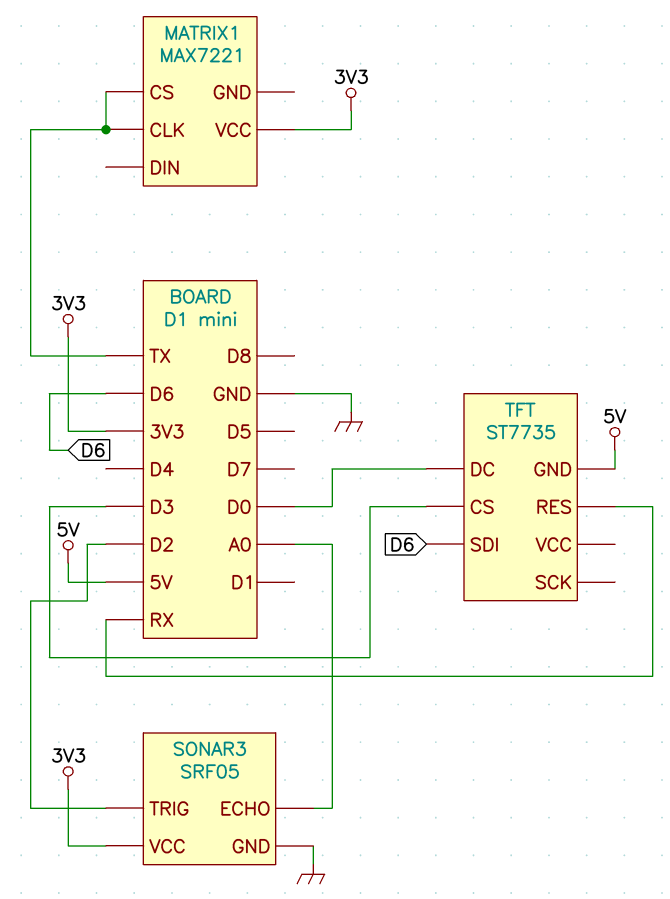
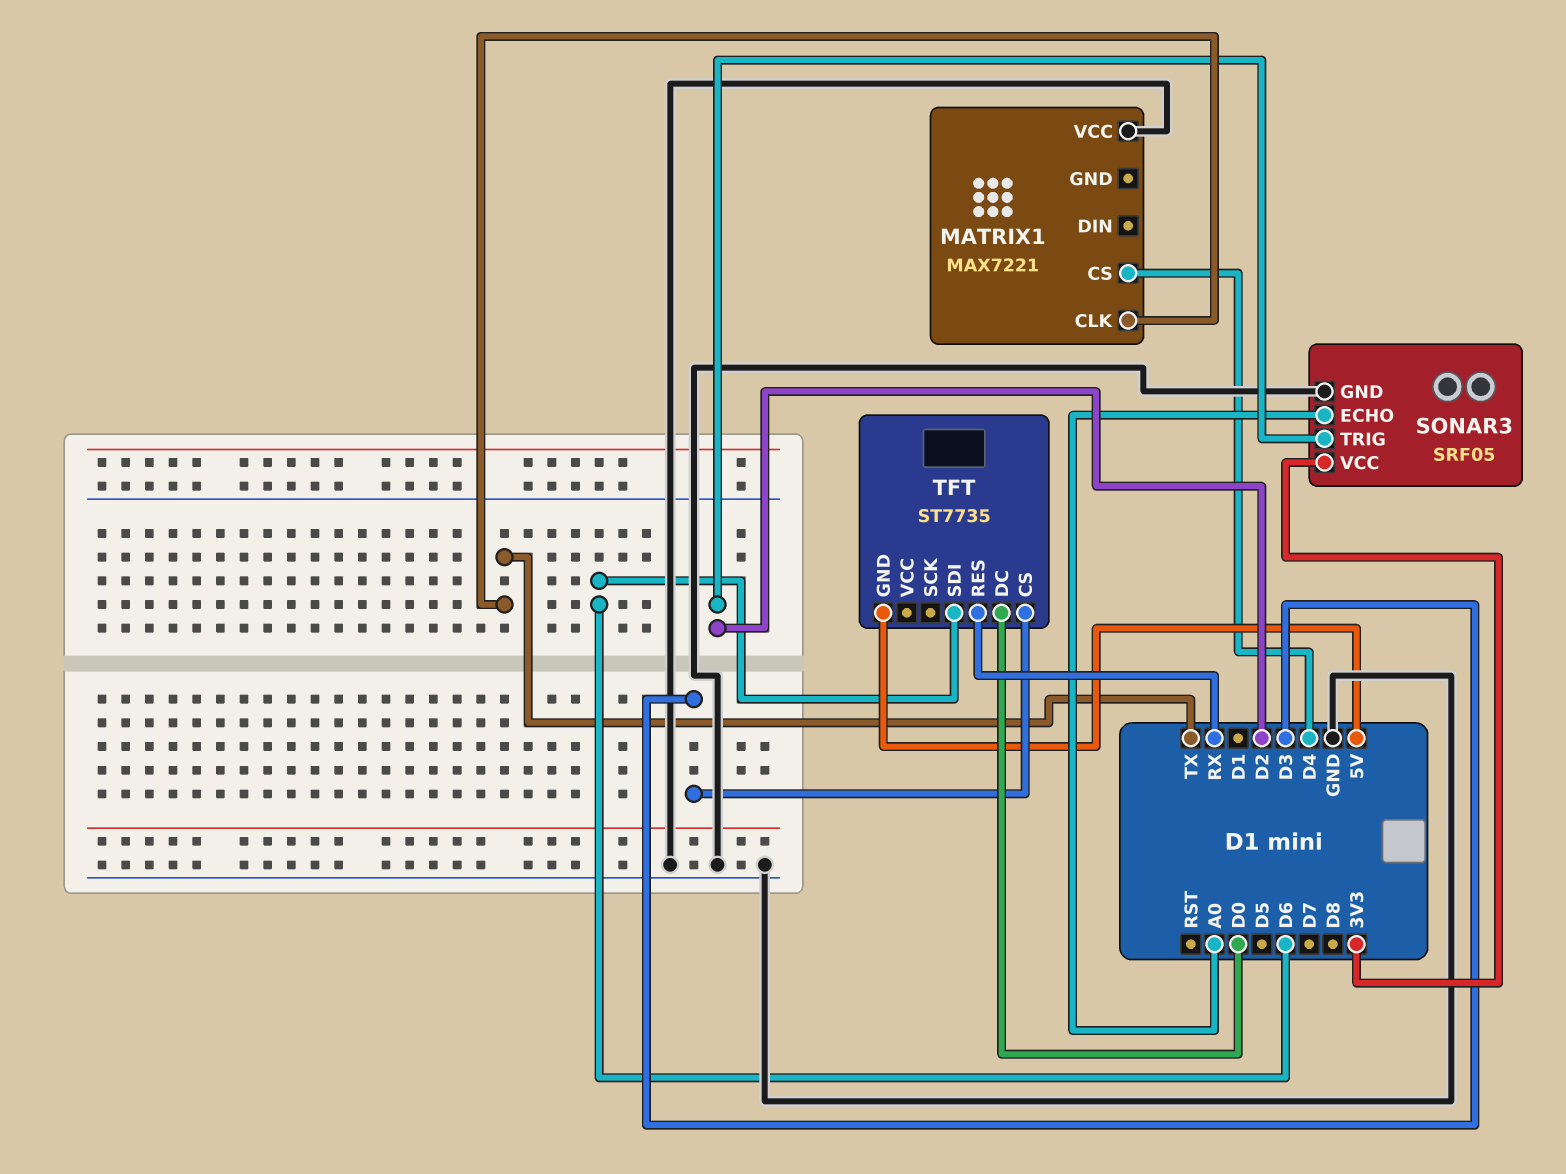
MATRIX1 pin CS: TX -> D4
MATRIX1 pin VCC: 3V3 -> GND

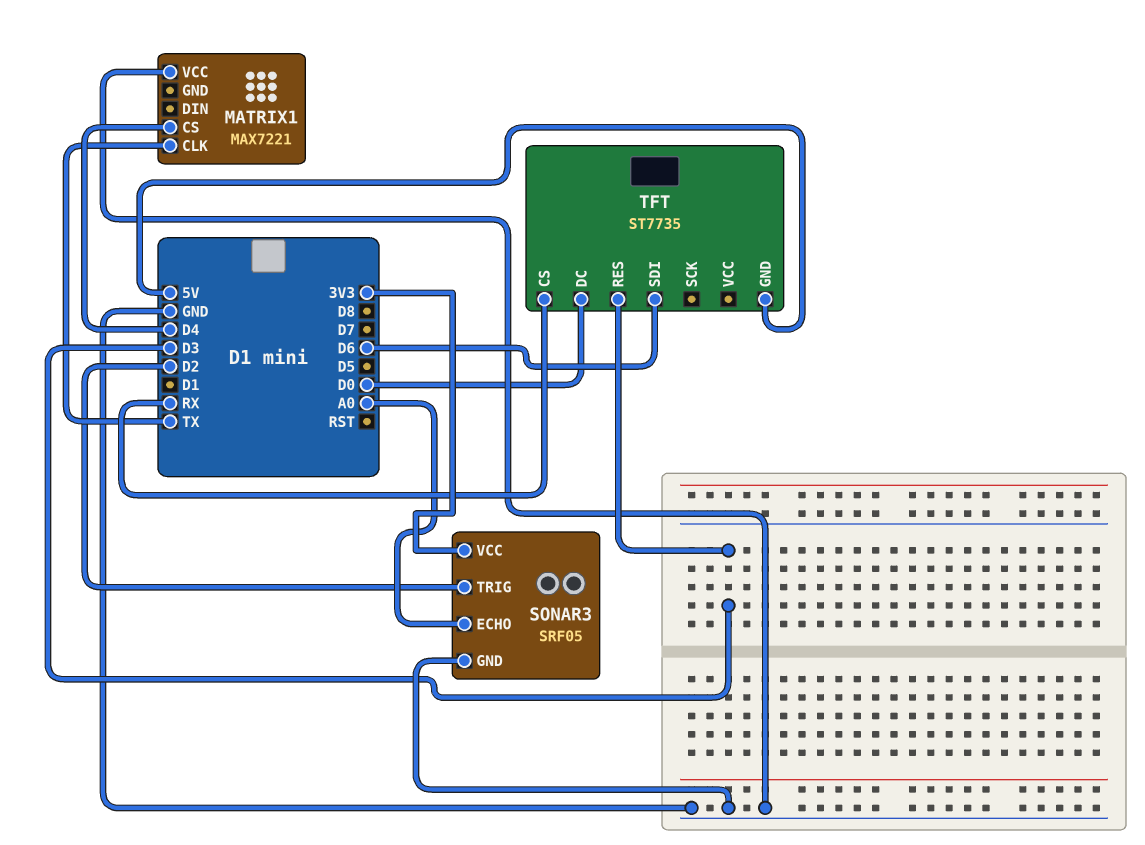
TFT pin CS: D3 -> RX
TFT pin RES: RX -> D3

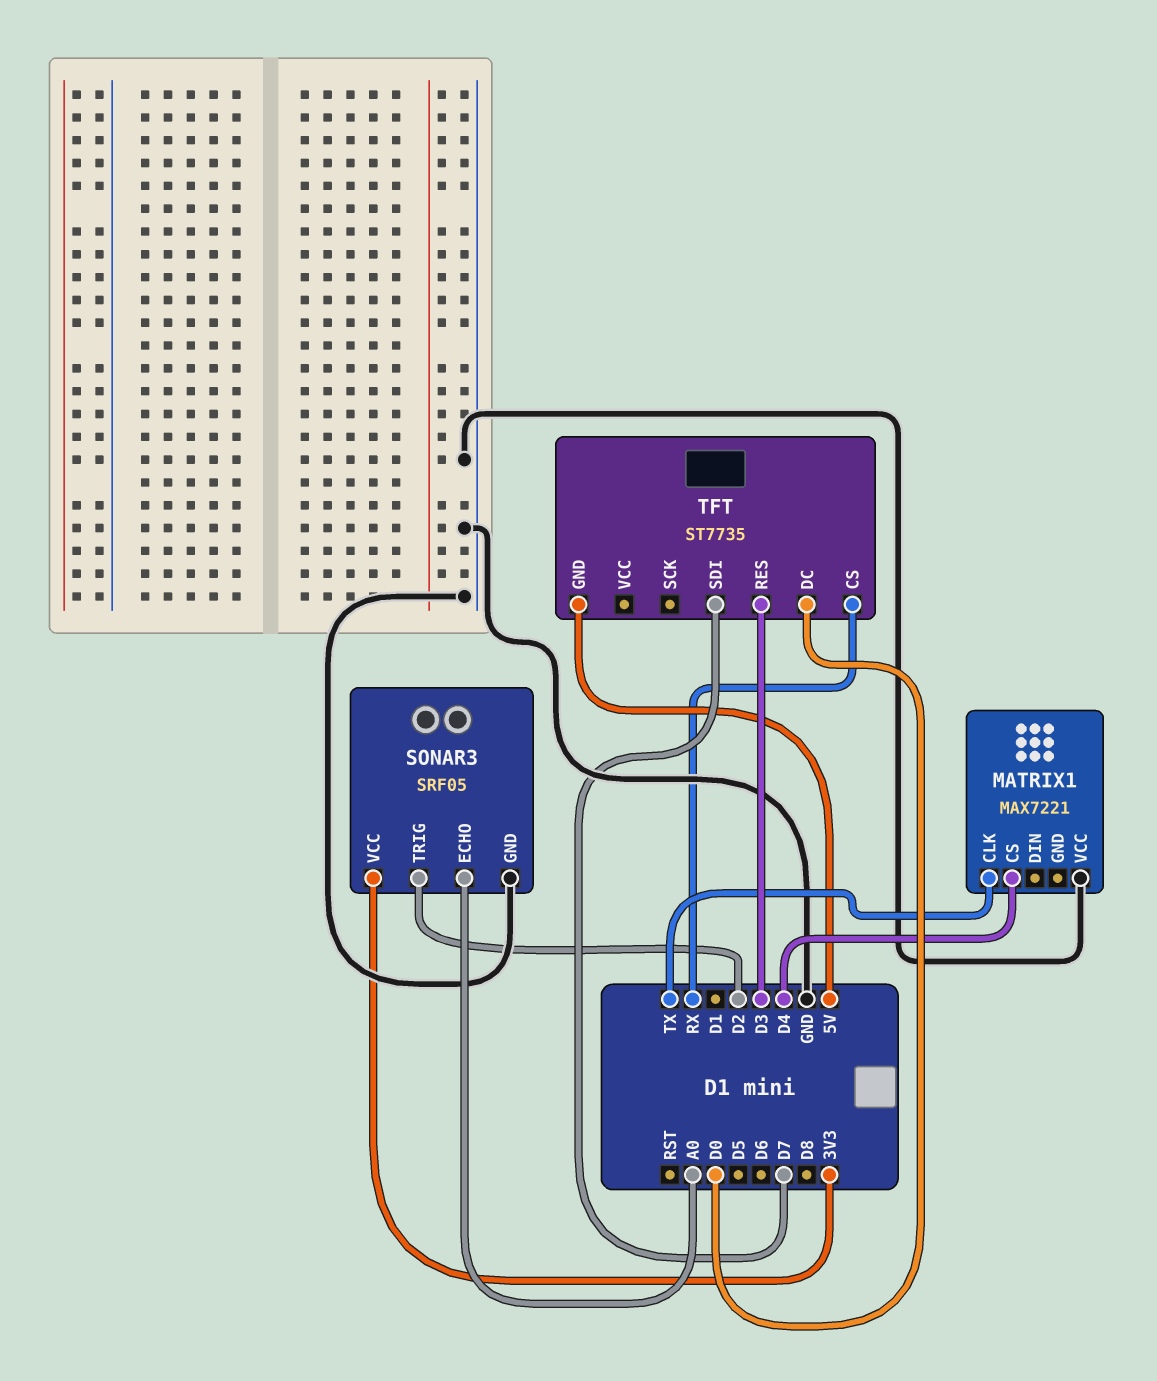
TFT pin SDI: D6 -> D7

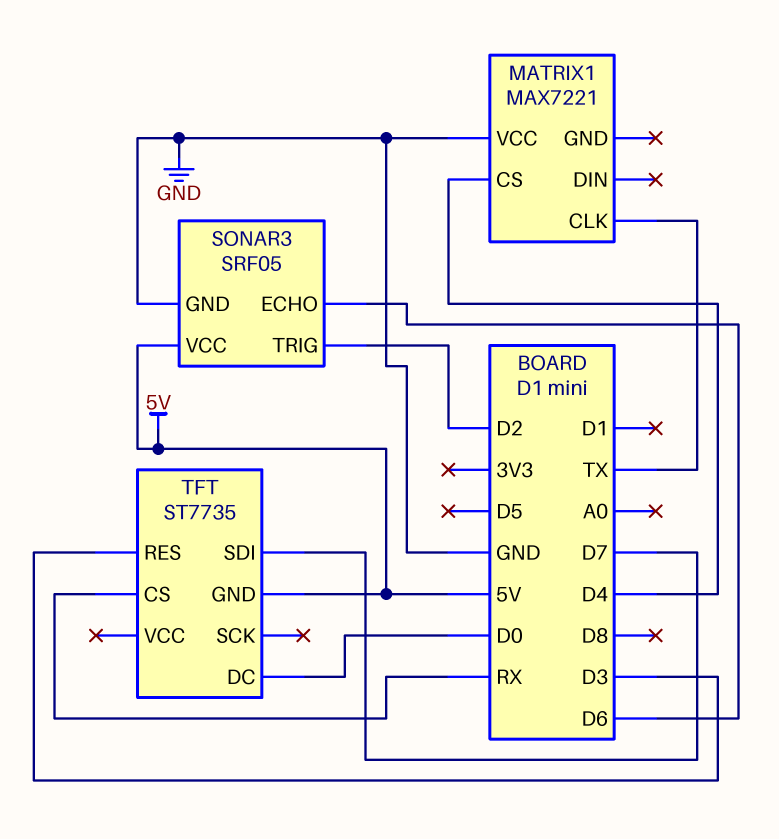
SONAR3 pin ECHO: A0 -> D6
SONAR3 pin VCC: 3V3 -> 5V

